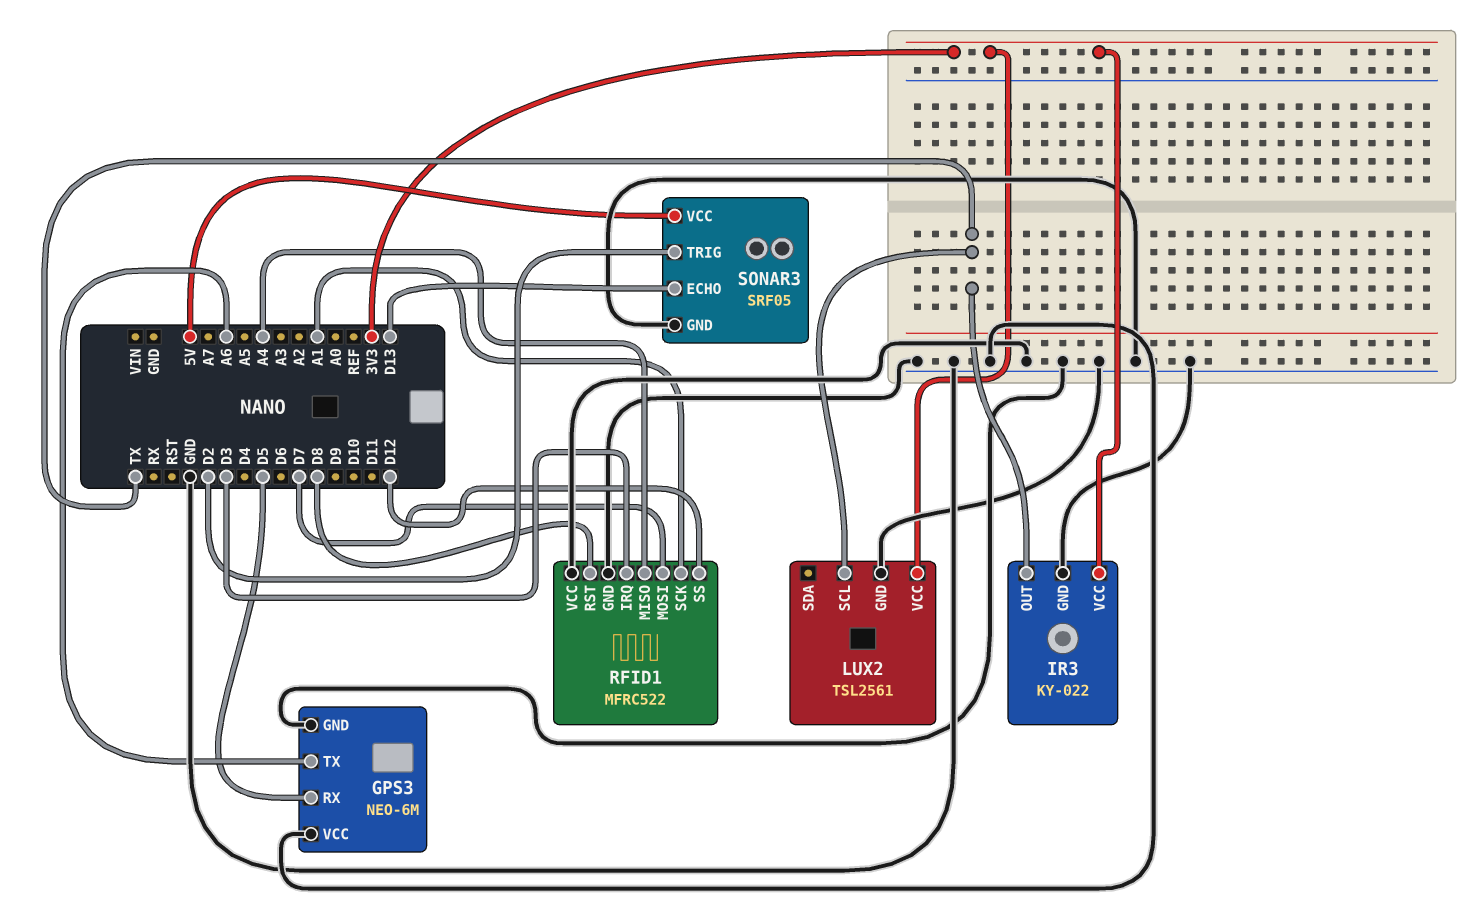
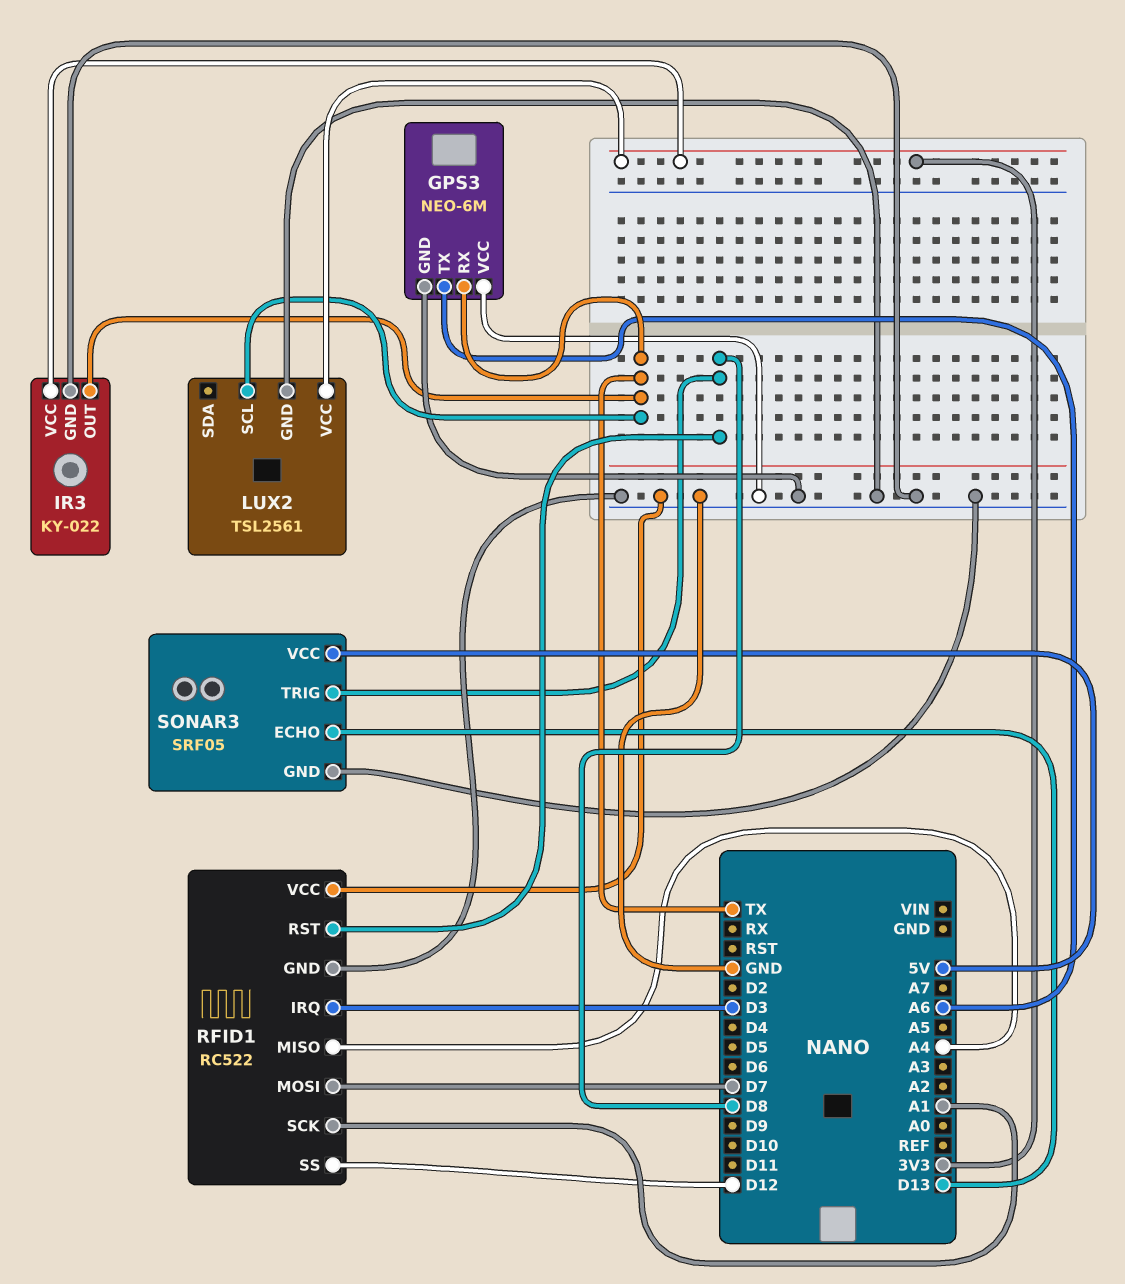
GPS3 pin RX: D5 -> TX
RFID1: MFRC522 -> RC522
SONAR3 pin TRIG: D2 -> D8

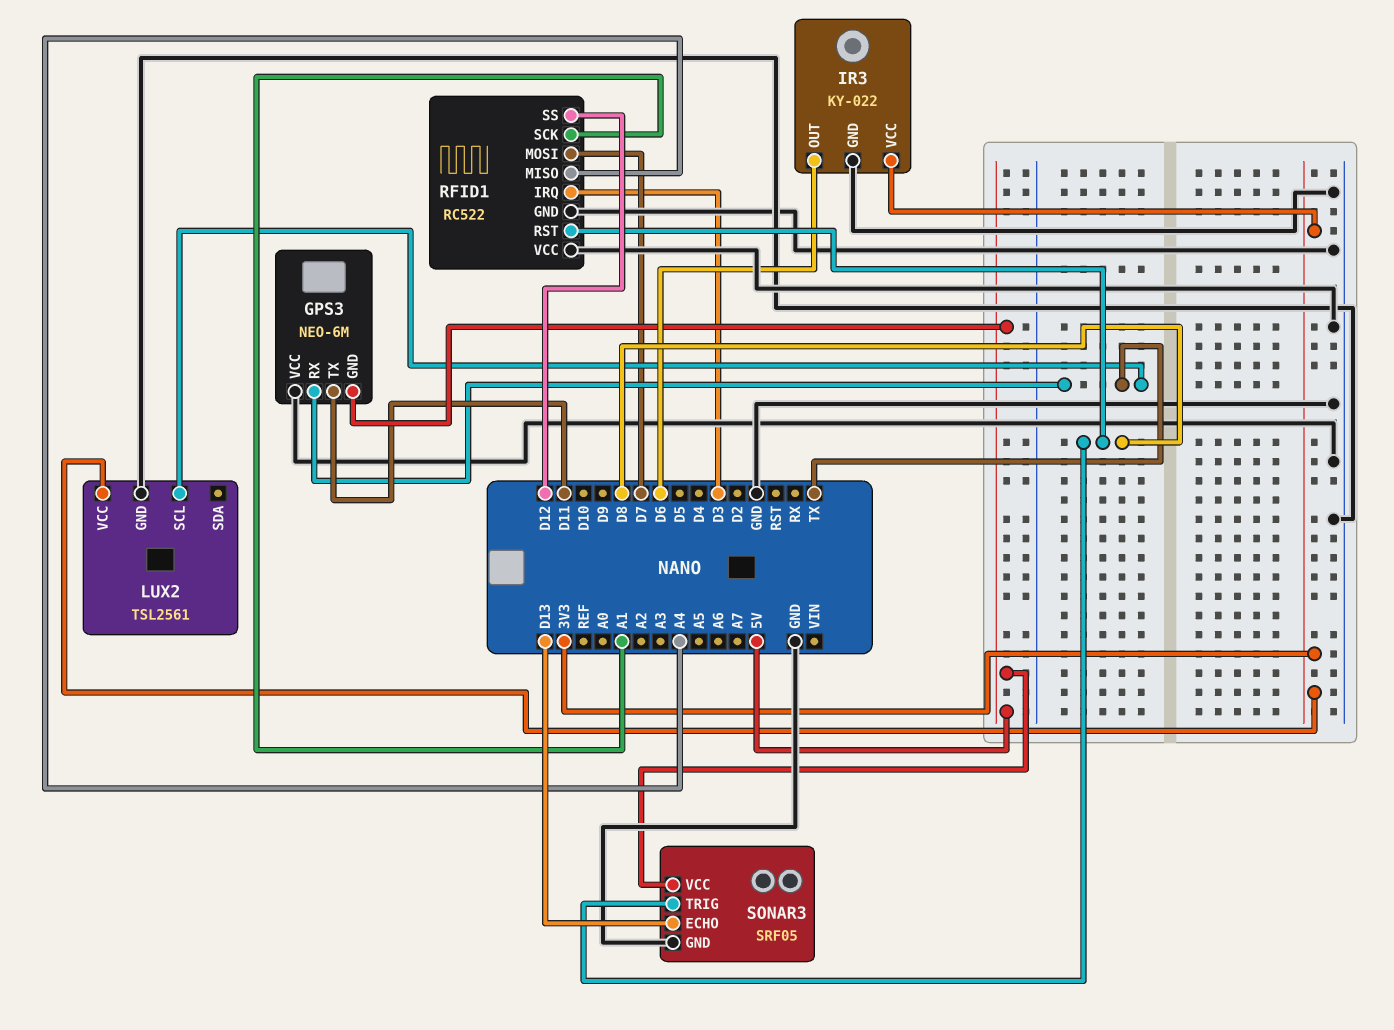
GPS3 pin GND: GND -> 5V
GPS3 pin TX: A6 -> D11
IR3 pin OUT: TX -> D6

